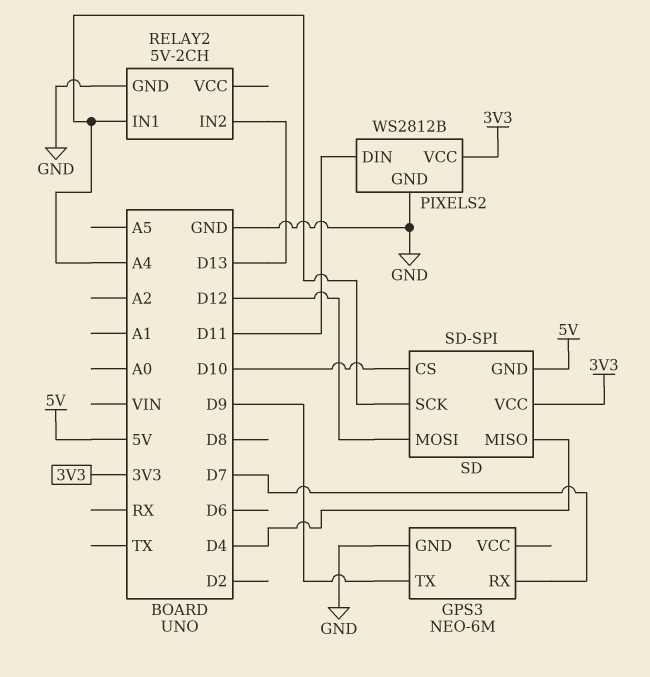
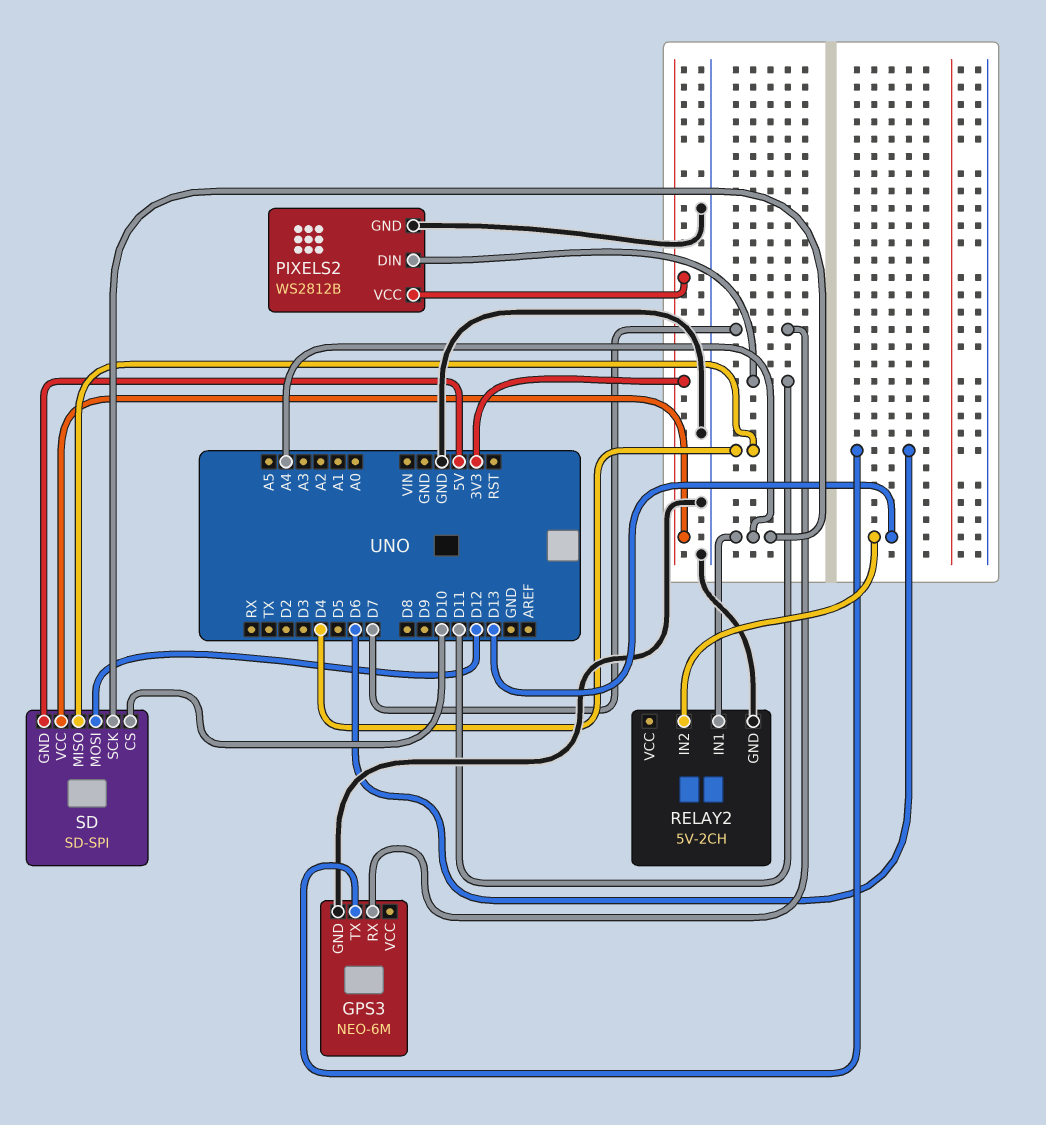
GPS3 pin TX: D9 -> D6

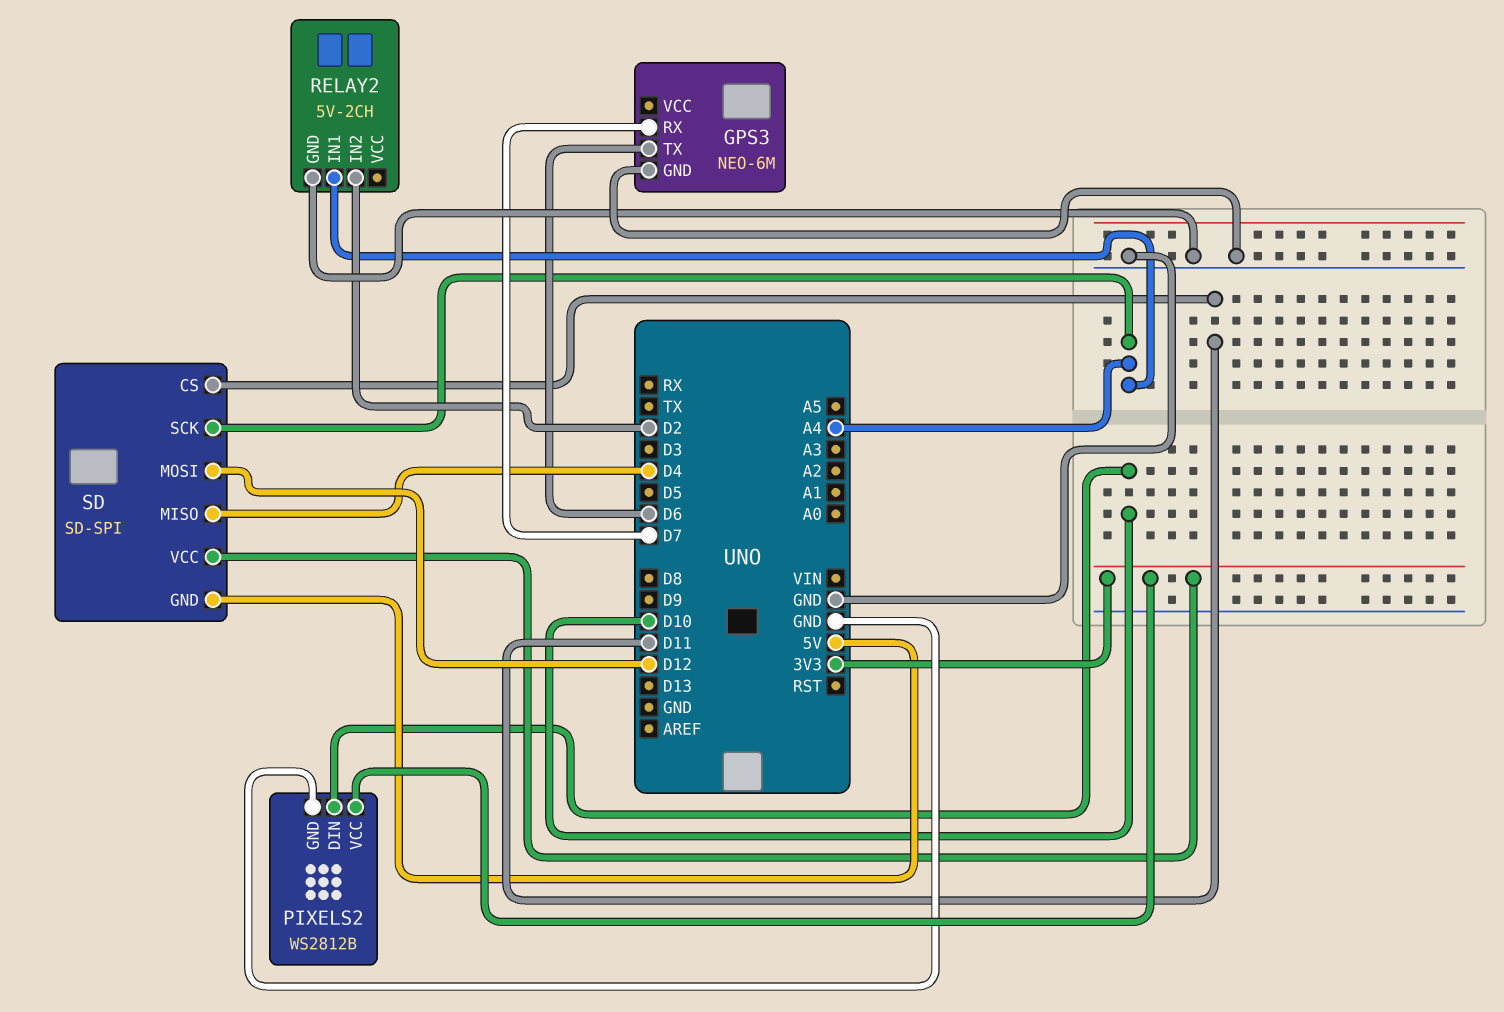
PIXELS2 pin DIN: D11 -> D10
RELAY2 pin IN2: D13 -> D2
SD pin CS: D10 -> D11

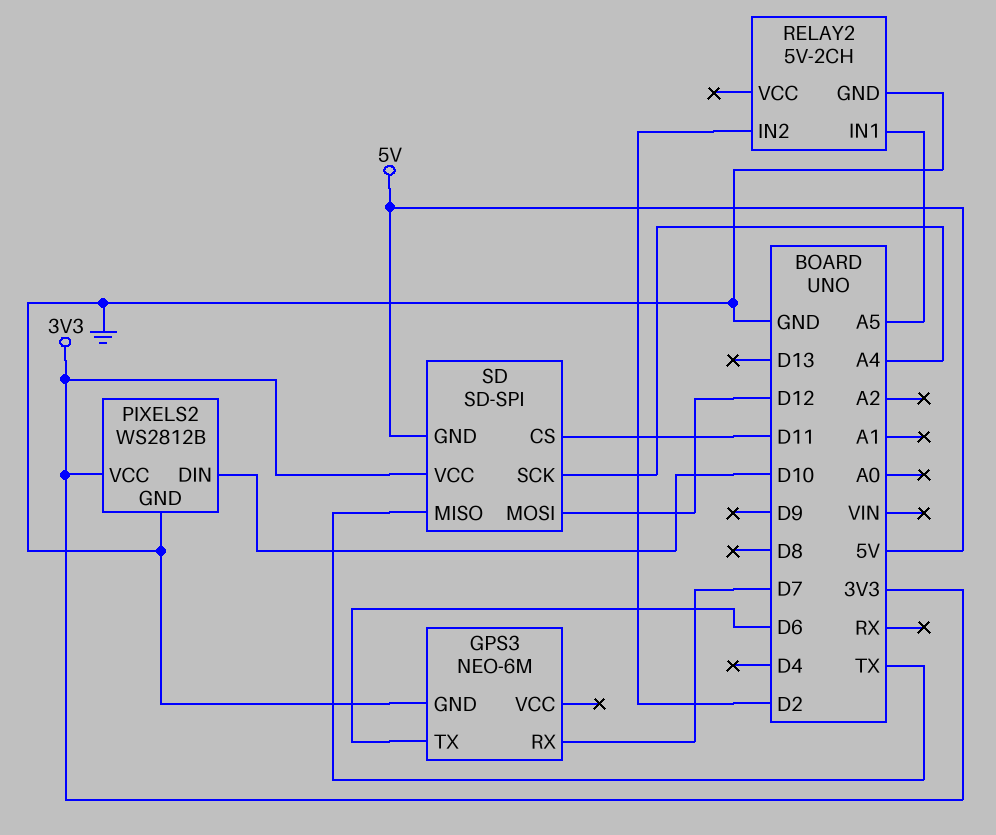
RELAY2 pin IN1: A4 -> A5
SD pin MISO: D4 -> TX

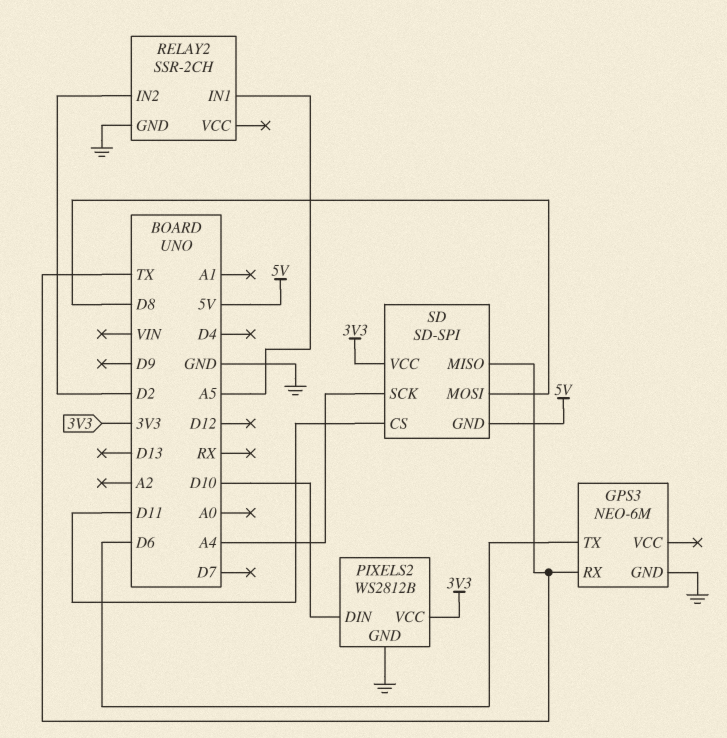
GPS3 pin RX: D7 -> TX
RELAY2: 5V-2CH -> SSR-2CH
SD pin MOSI: D12 -> D8

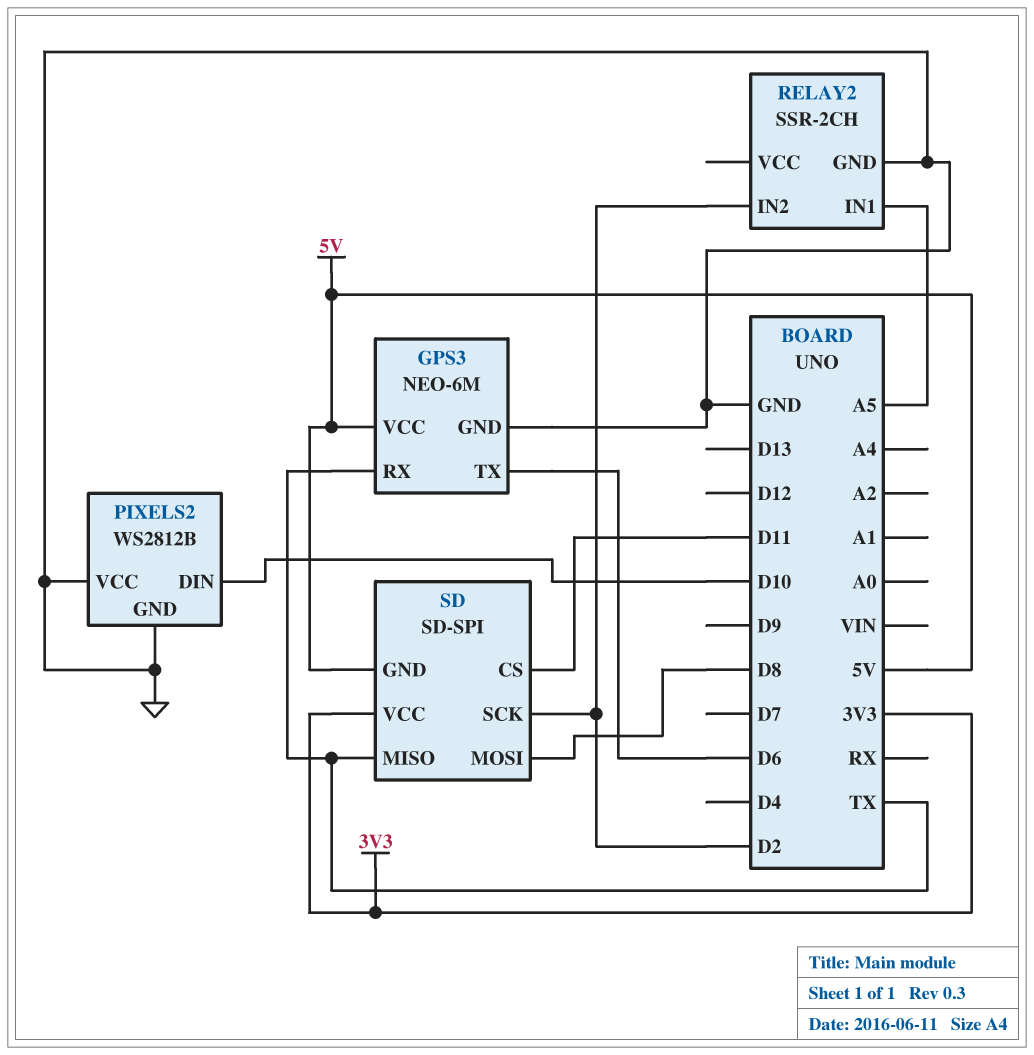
GPS3 pin VCC: none -> 5V
PIXELS2 pin VCC: 3V3 -> GND
SD pin SCK: A4 -> D2

